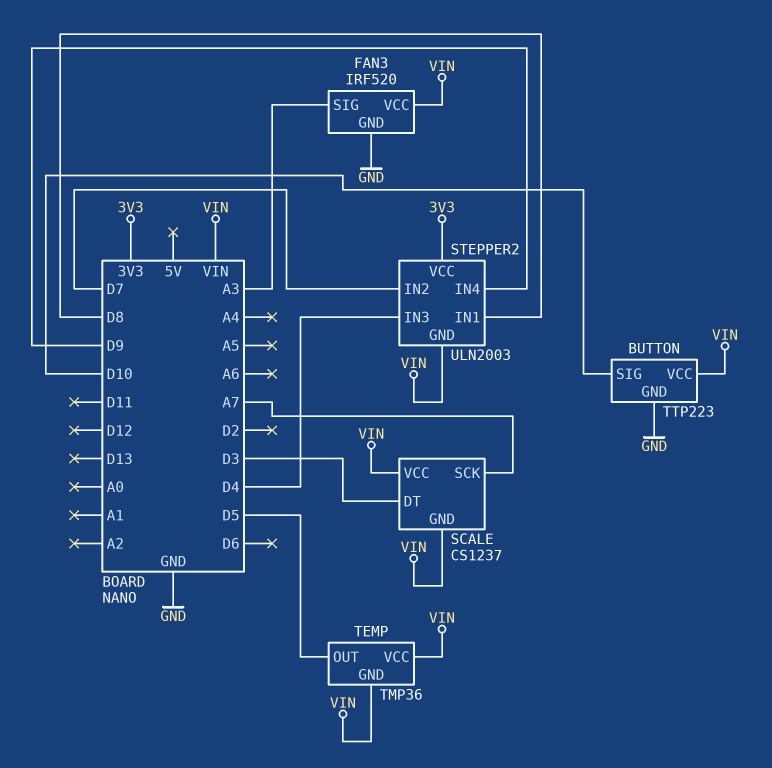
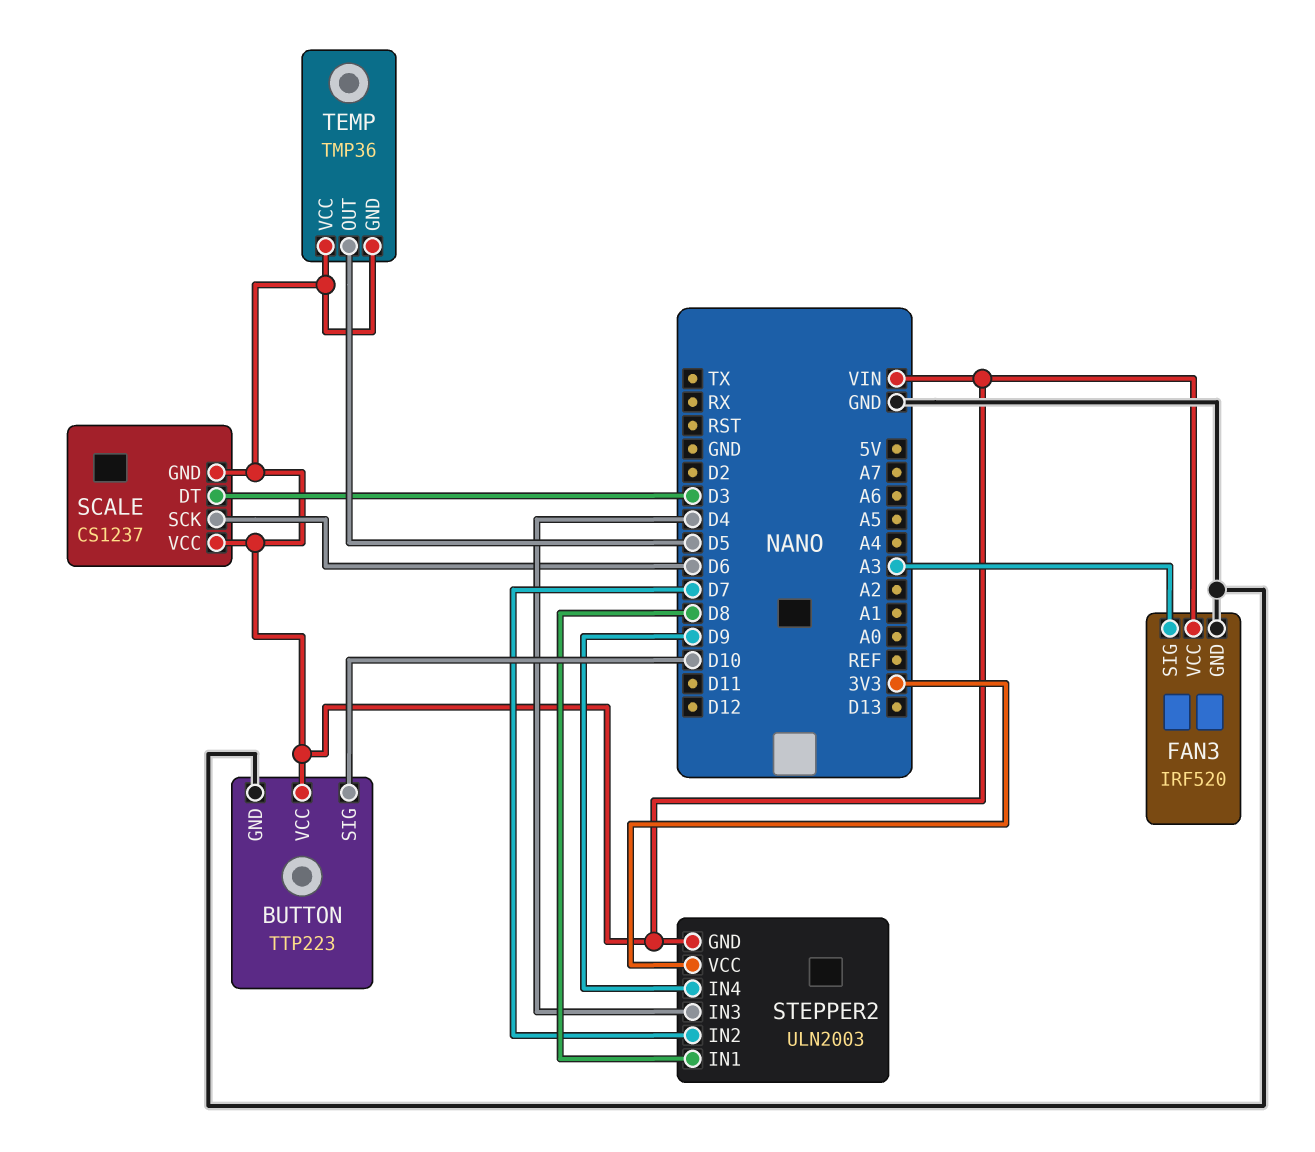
SCALE pin SCK: A7 -> D6

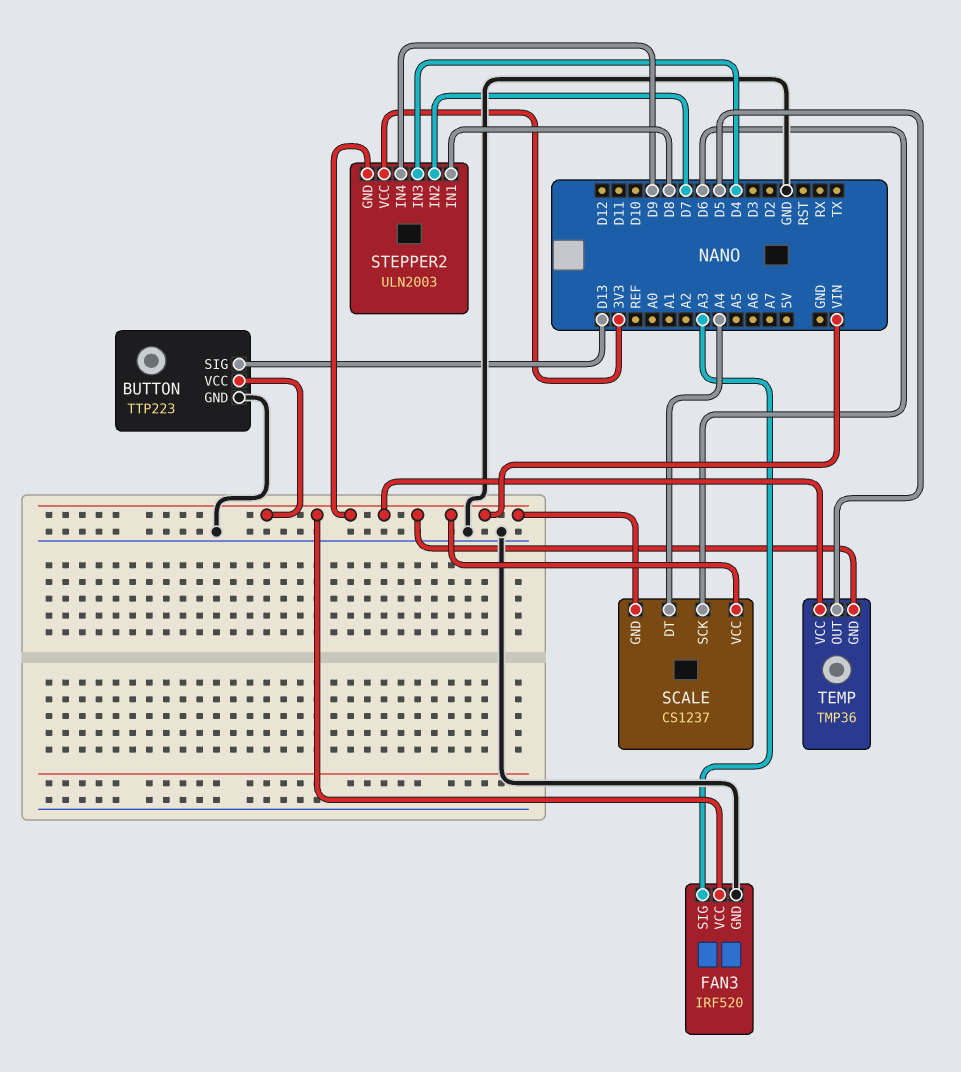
BUTTON pin SIG: D10 -> D13
SCALE pin DT: D3 -> A4

